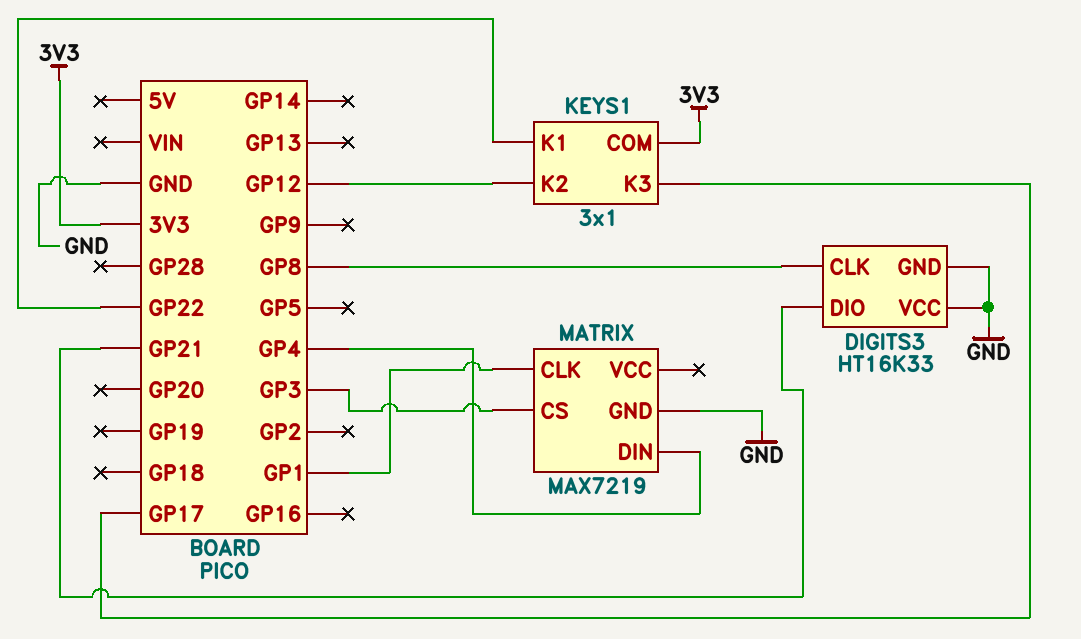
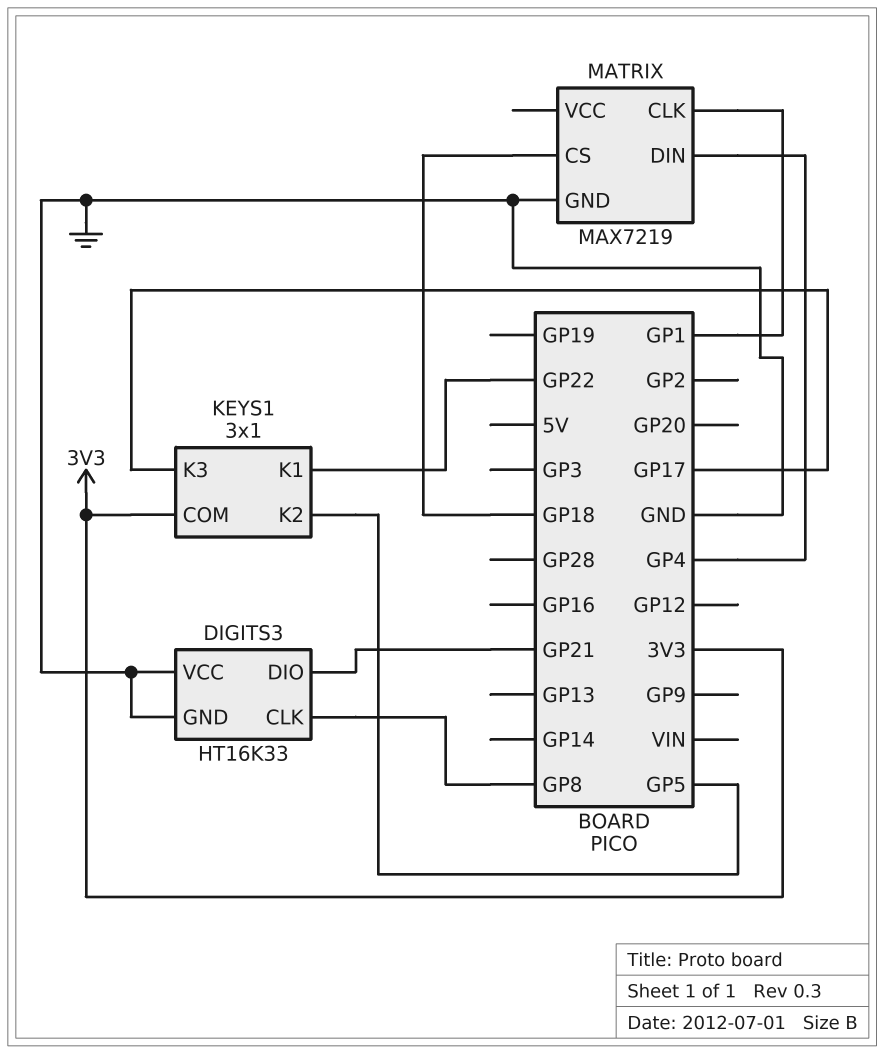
KEYS1 pin K2: GP12 -> GP5
MATRIX pin CS: GP3 -> GP18

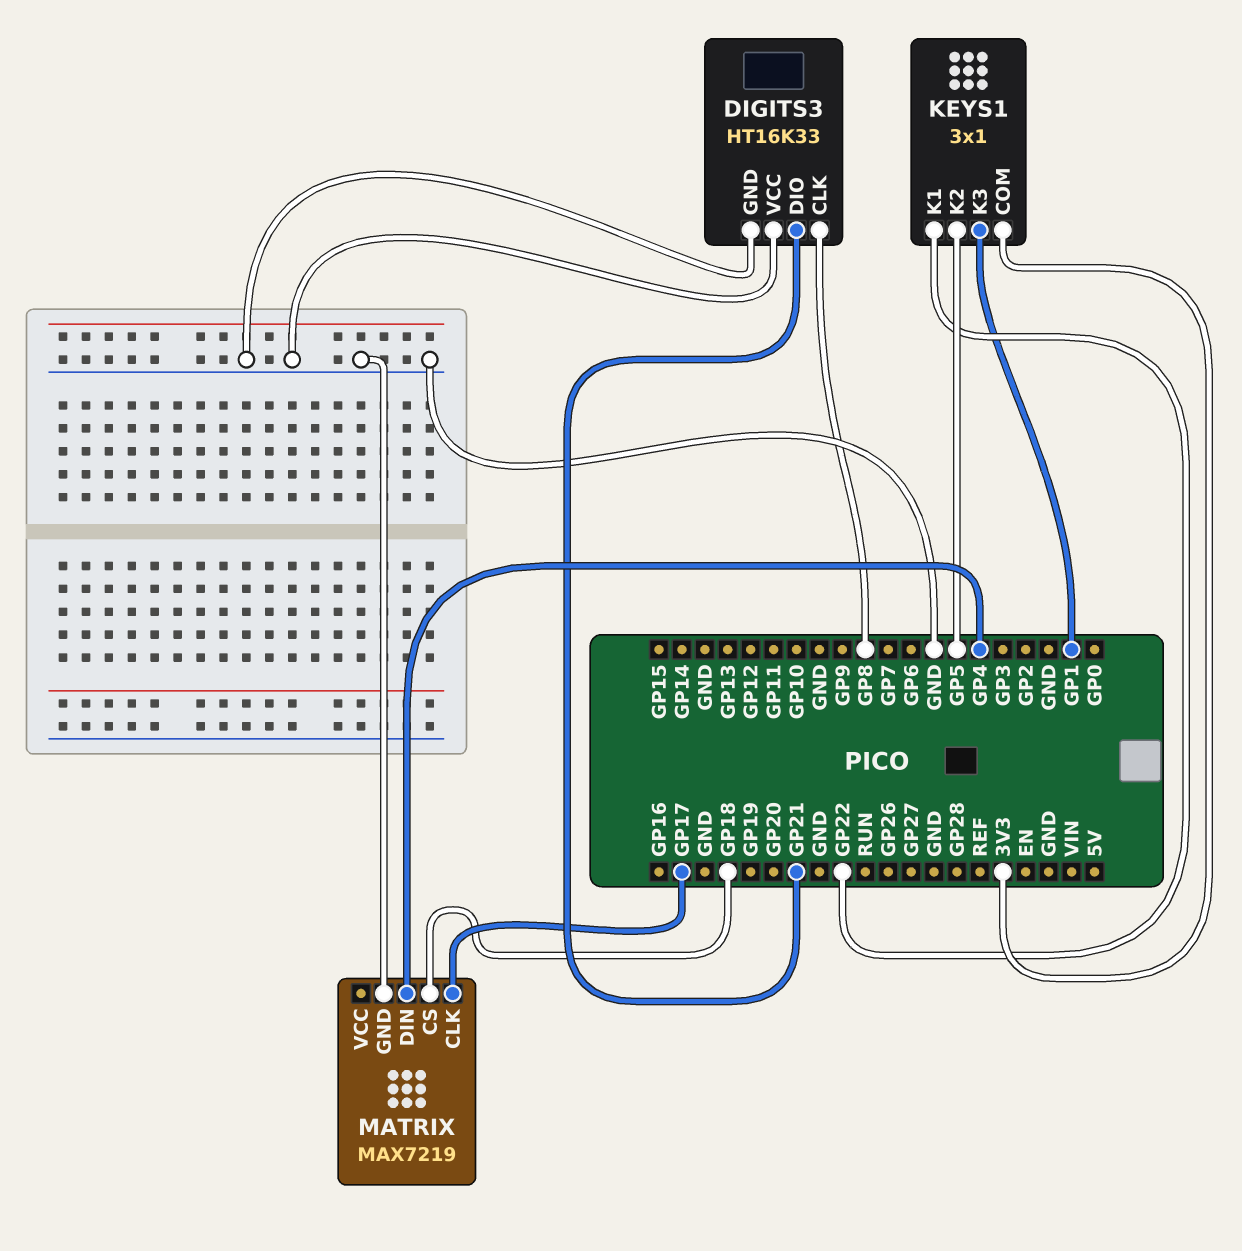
KEYS1 pin K3: GP17 -> GP1
MATRIX pin CLK: GP1 -> GP17

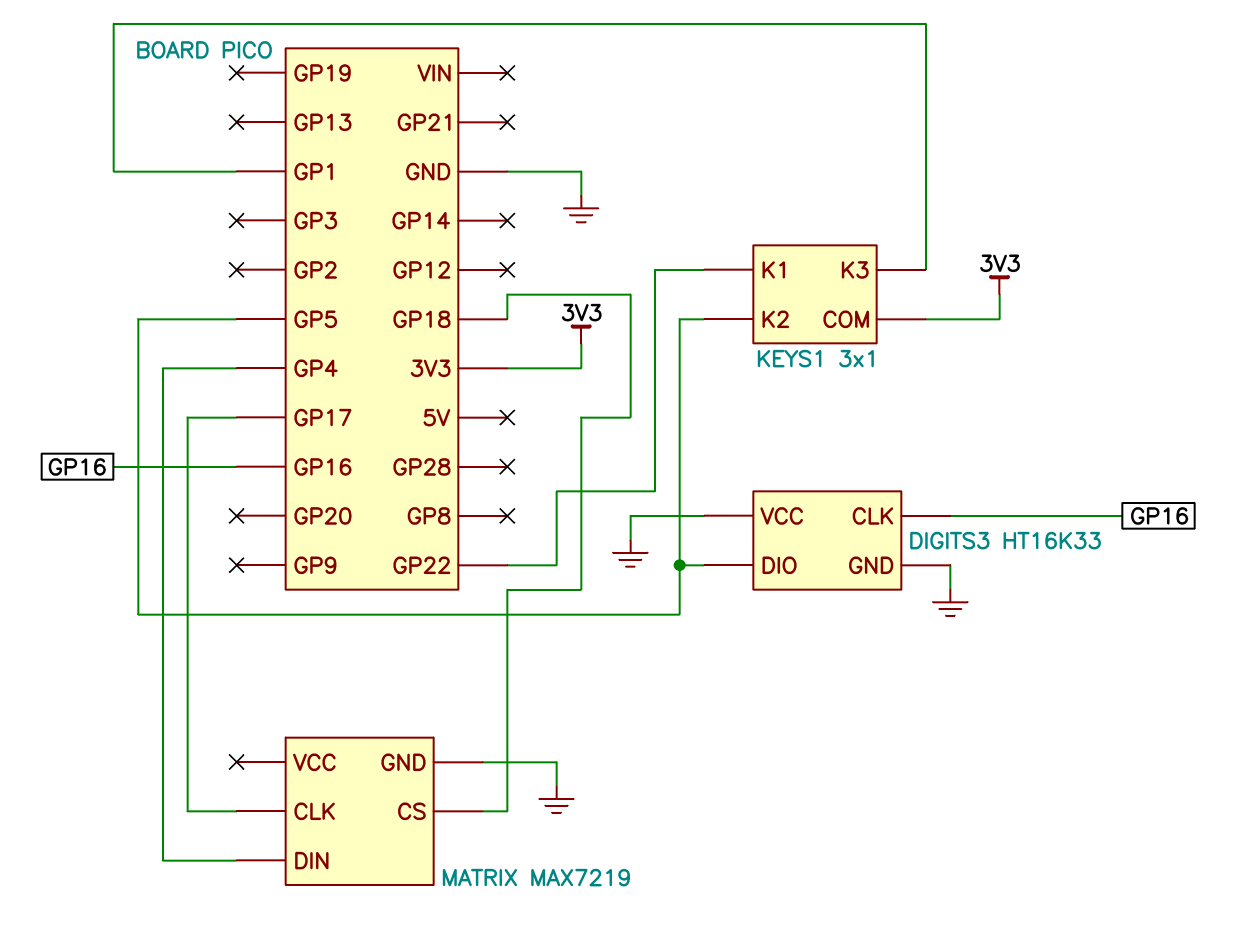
DIGITS3 pin CLK: GP8 -> GP16
DIGITS3 pin DIO: GP21 -> GP5

